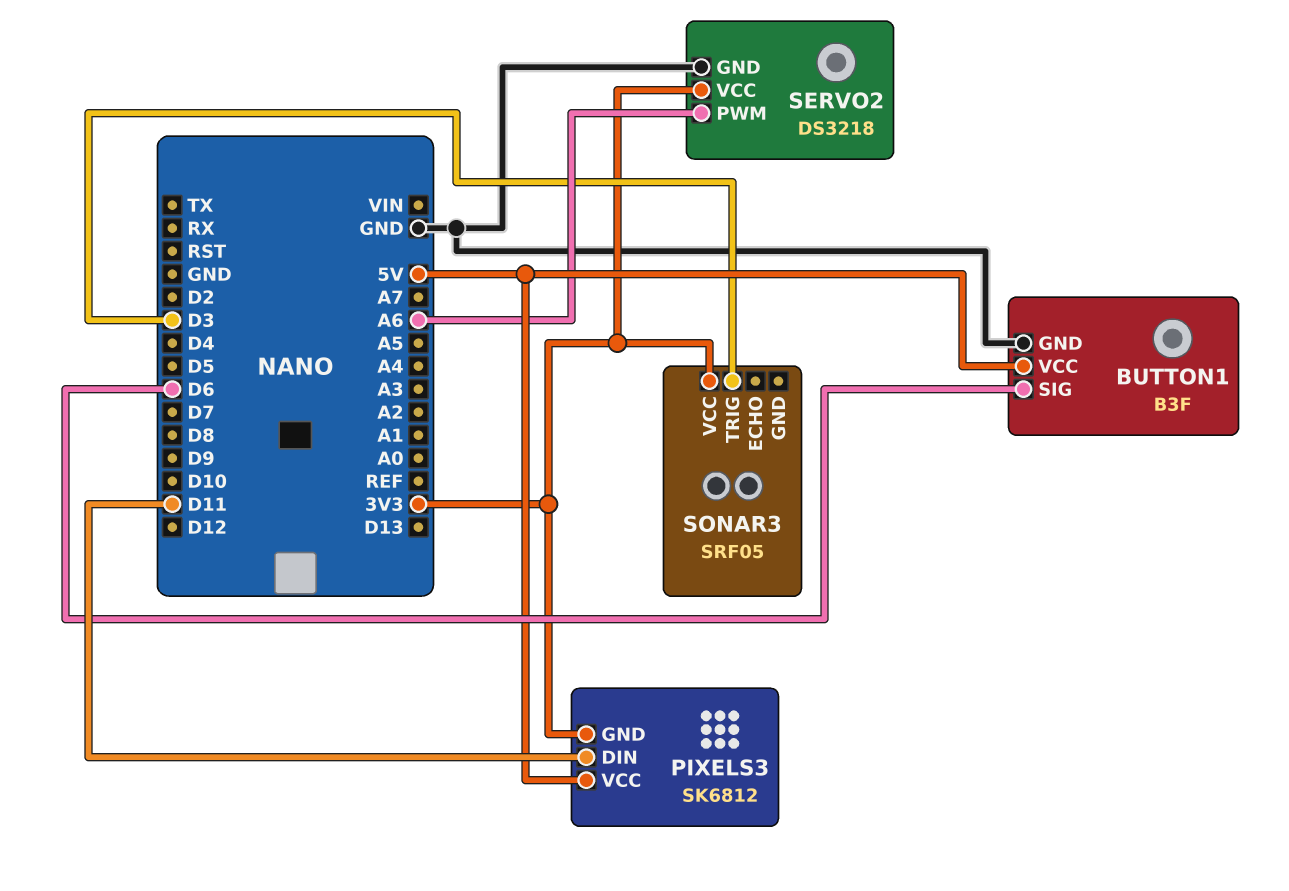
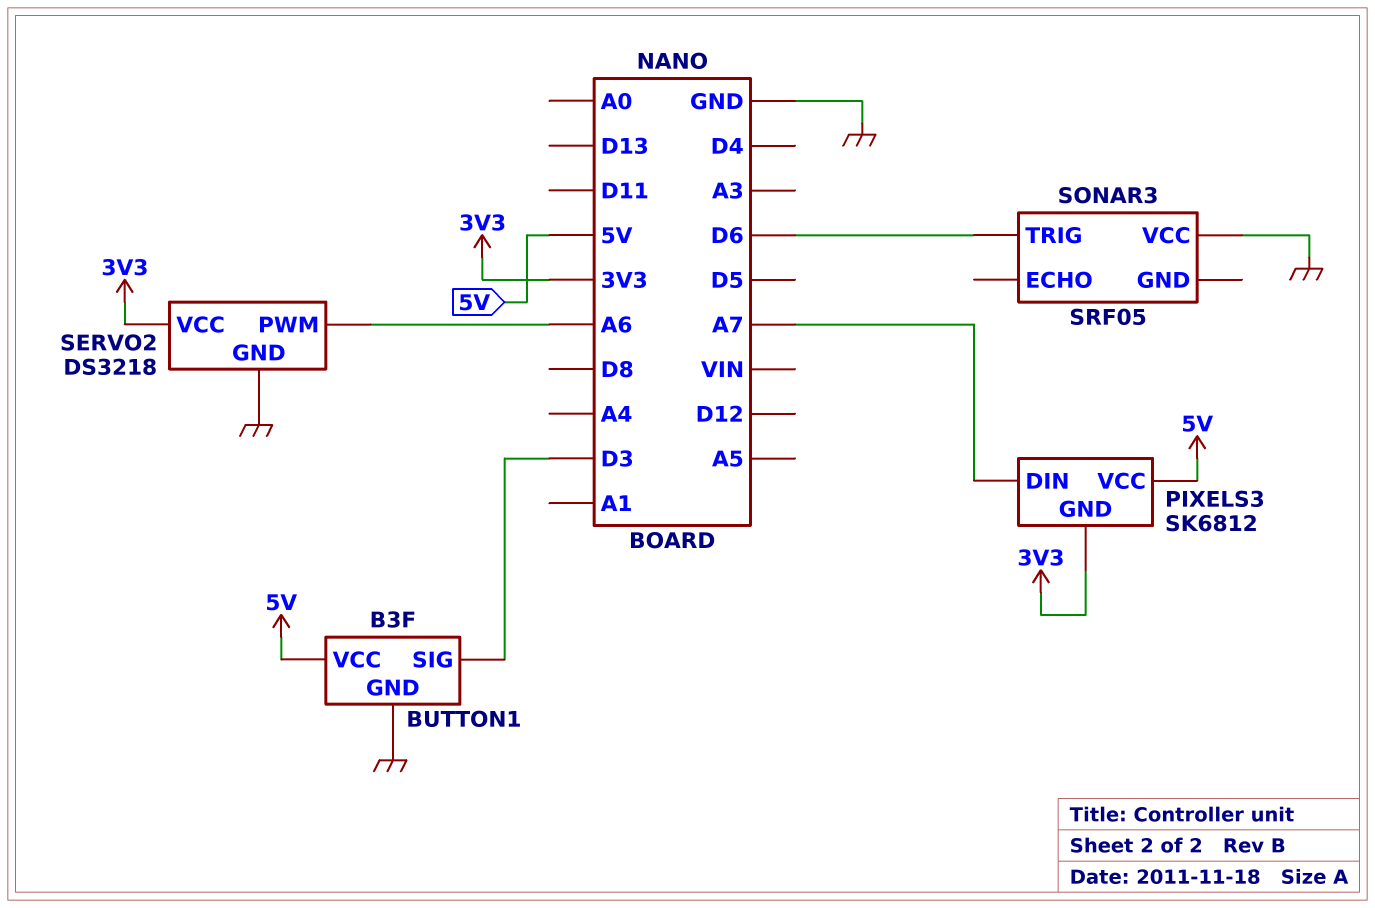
BUTTON1 pin SIG: D6 -> D3
PIXELS3 pin DIN: D11 -> A7
SONAR3 pin TRIG: D3 -> D6
SONAR3 pin VCC: 3V3 -> GND

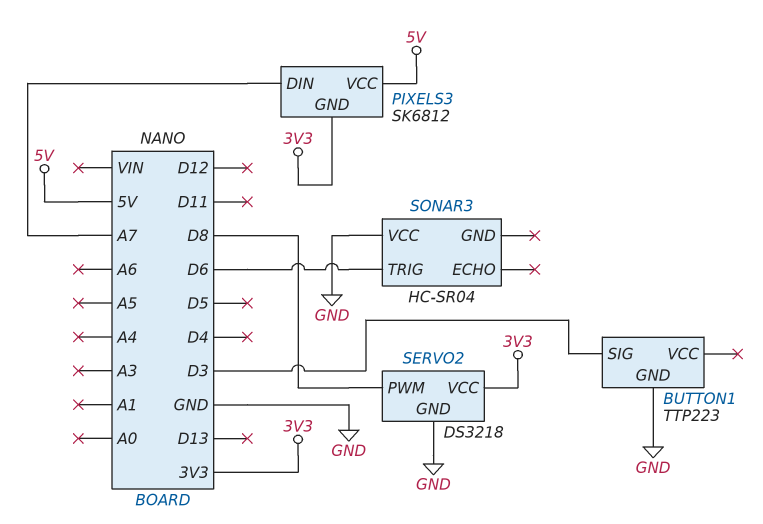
BUTTON1: B3F -> TTP223
BUTTON1 pin VCC: 5V -> none
SERVO2 pin PWM: A6 -> D8
SONAR3: SRF05 -> HC-SR04

